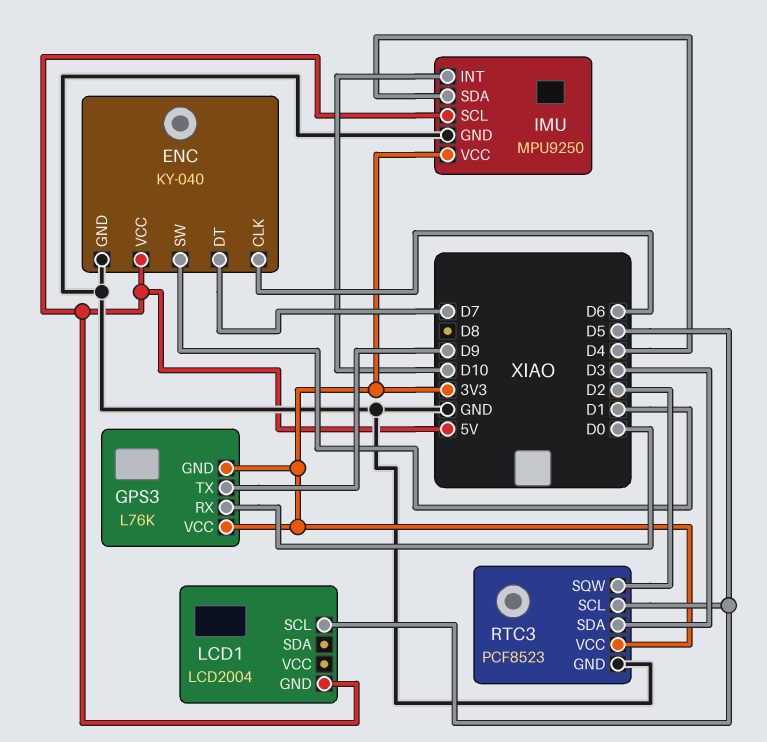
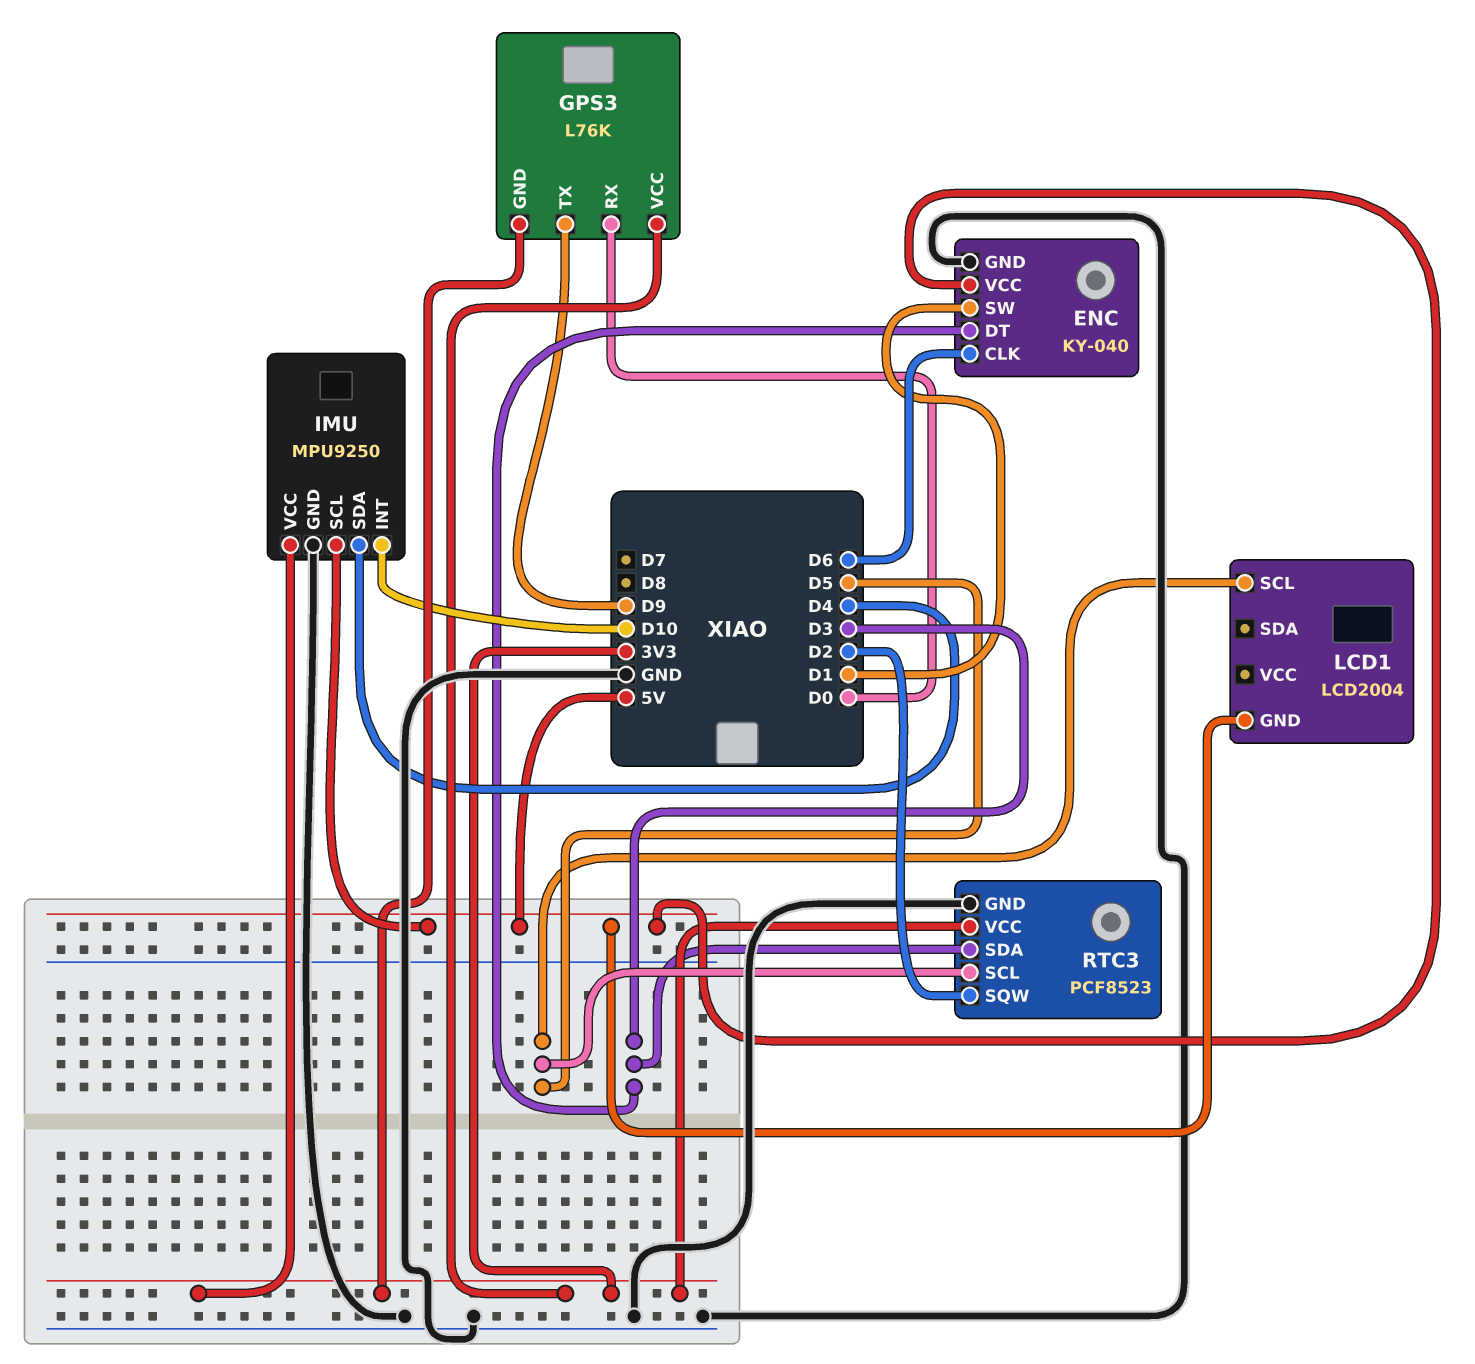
ENC pin DT: D7 -> D3

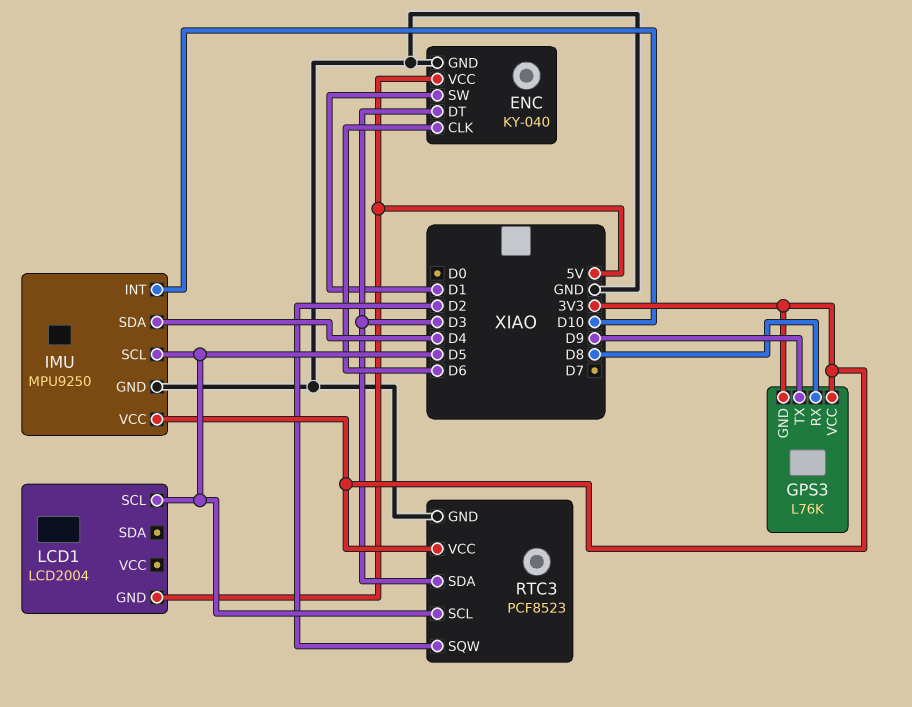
GPS3 pin RX: D0 -> D8
IMU pin SCL: 5V -> D5

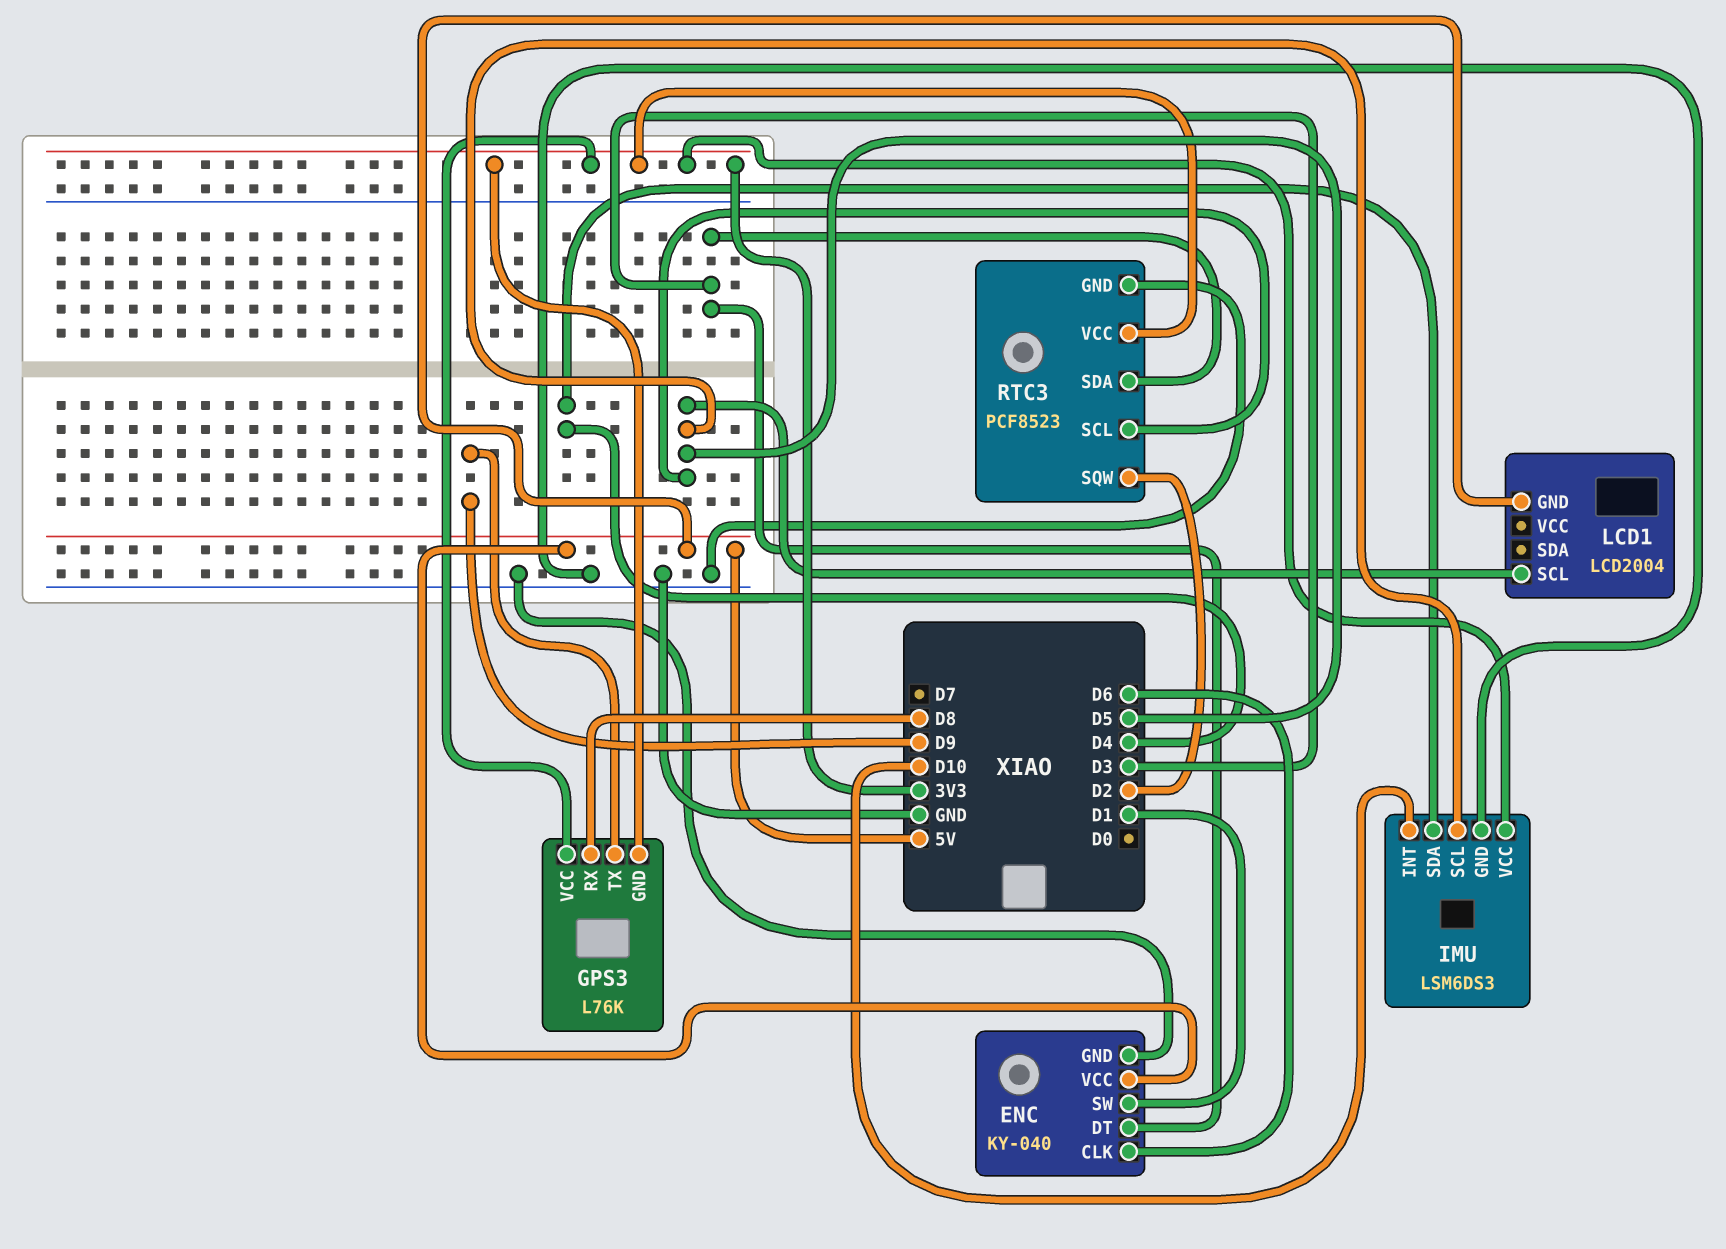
IMU: MPU9250 -> LSM6DS3

